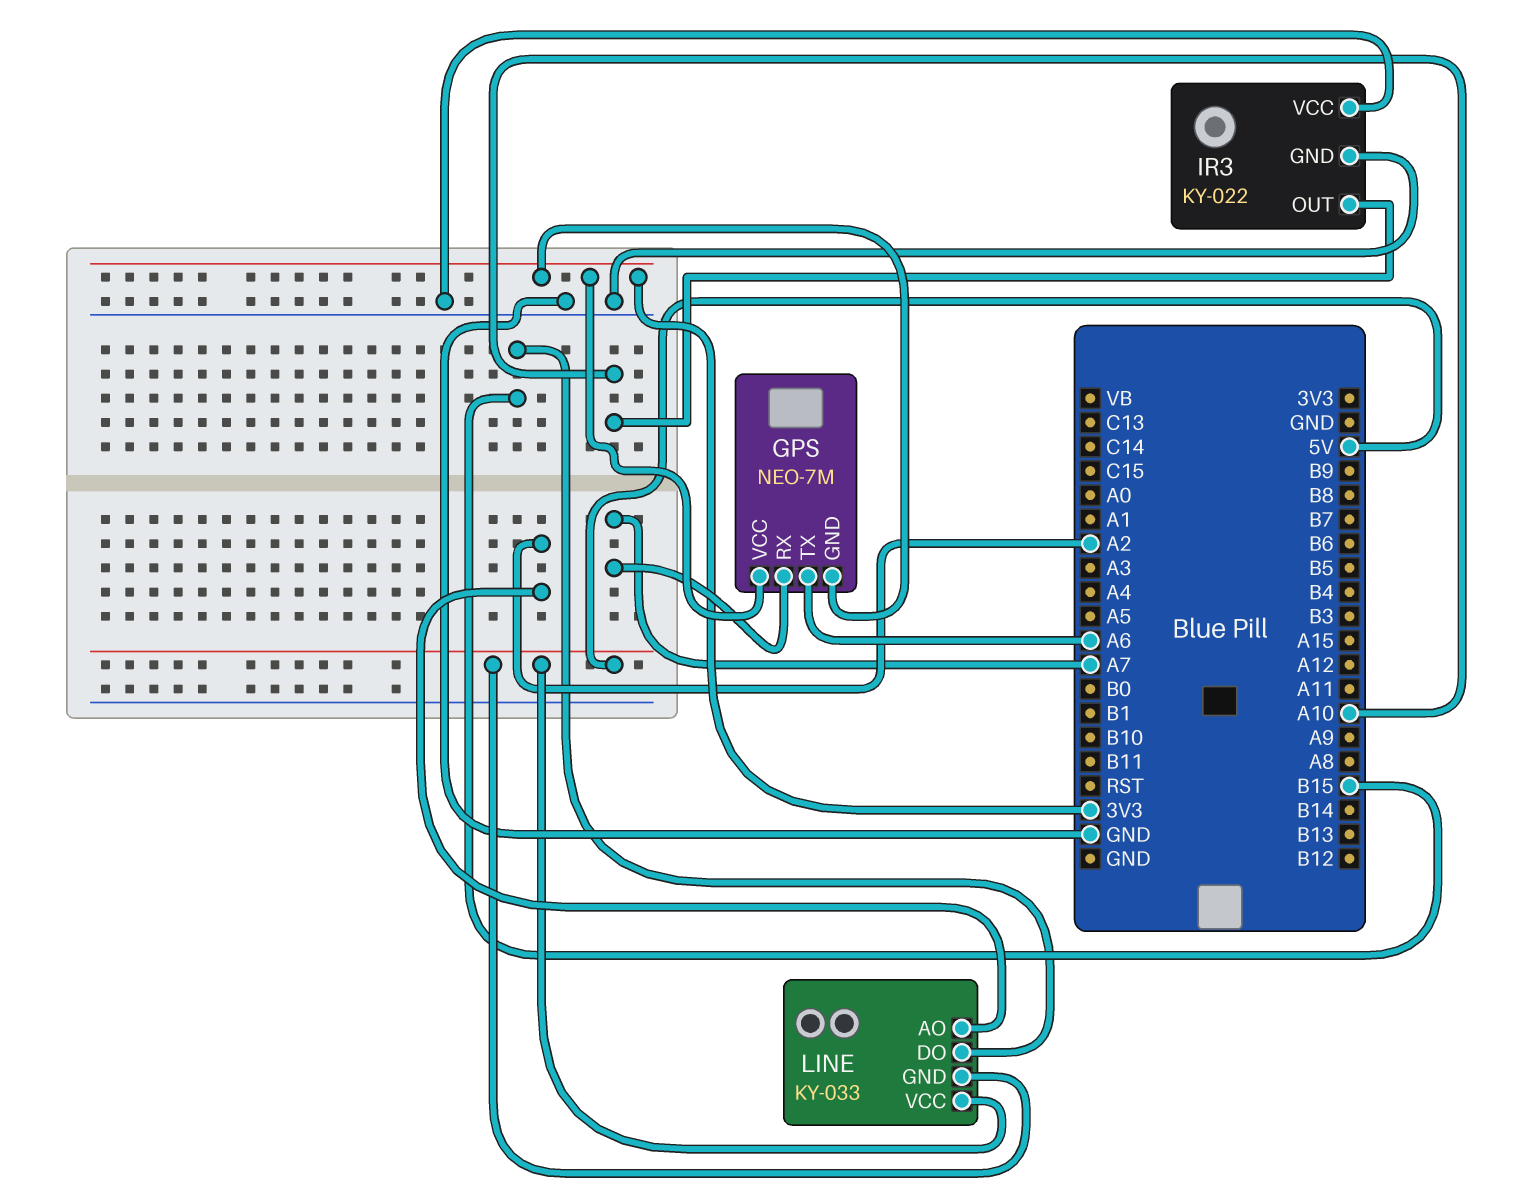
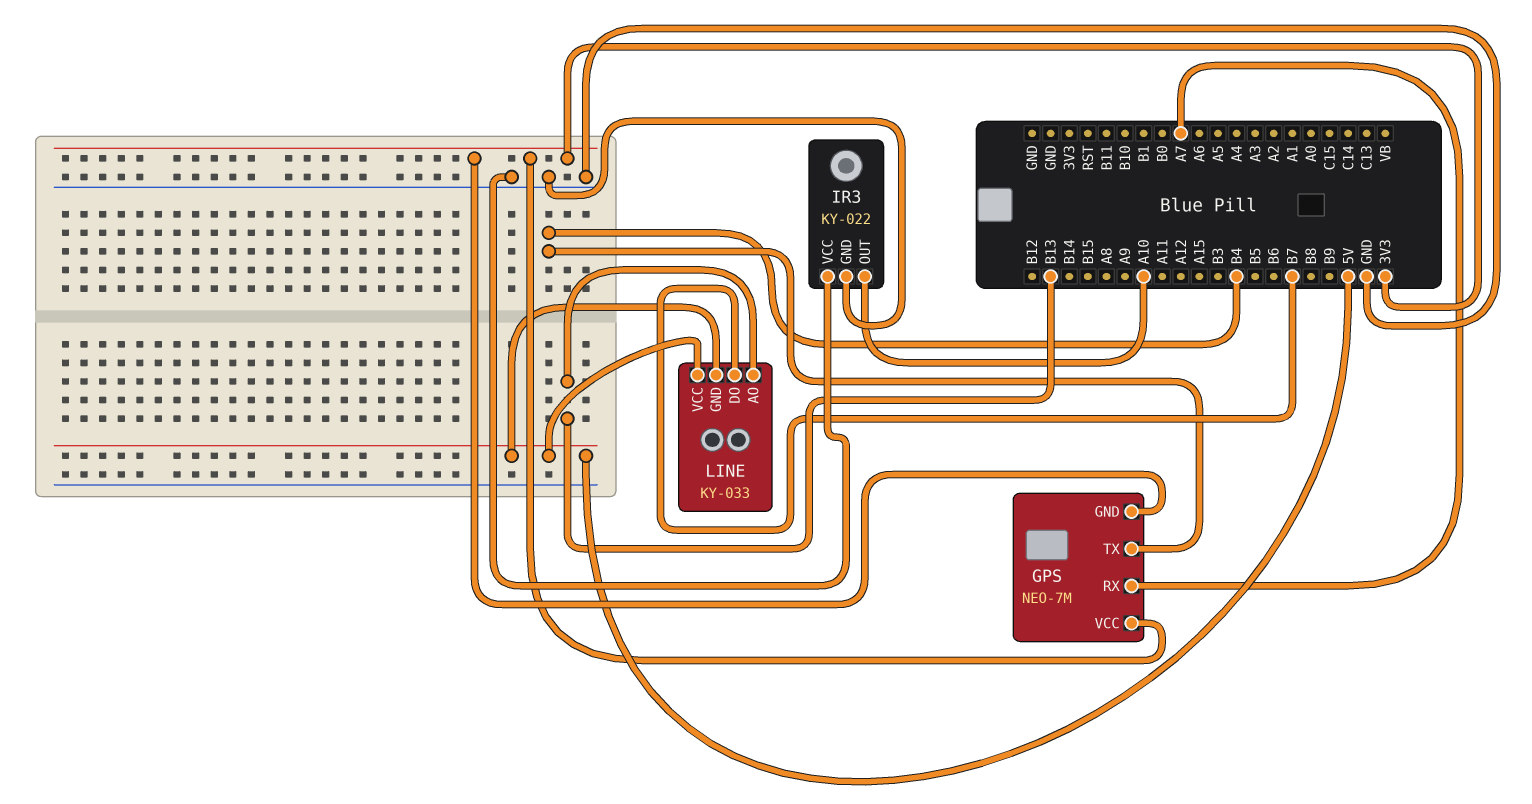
GPS pin TX: A6 -> B4
LINE pin AO: A2 -> B13
LINE pin DO: B15 -> B7

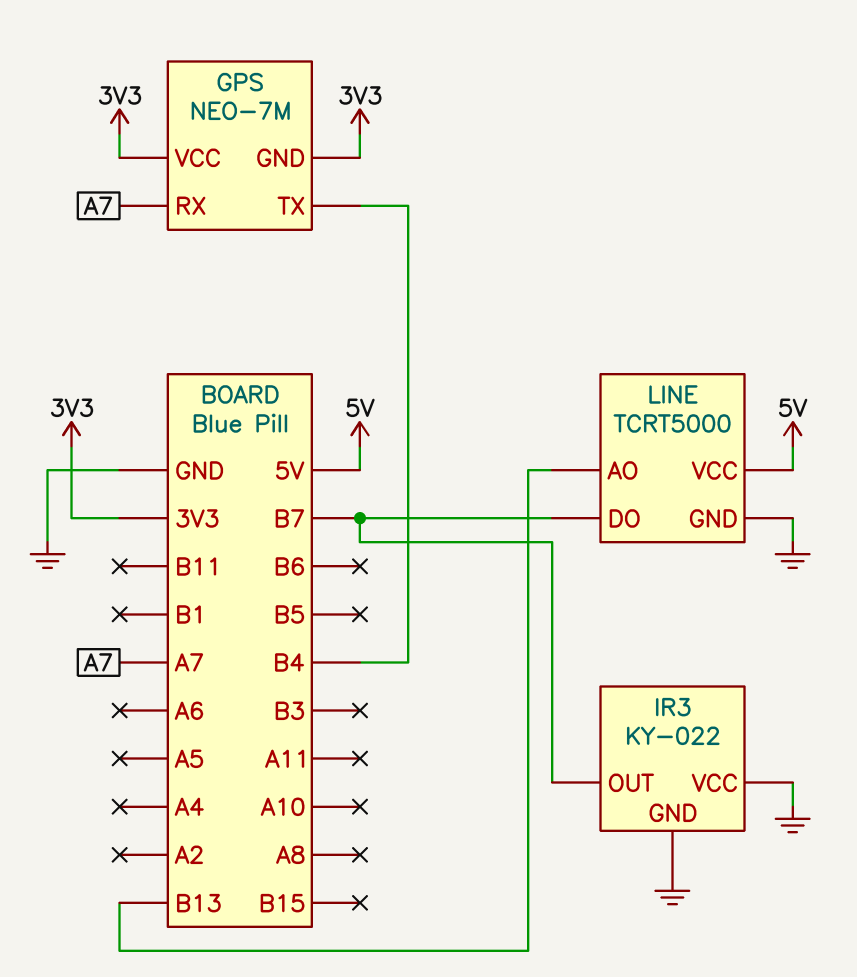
IR3 pin OUT: A10 -> B7
LINE: KY-033 -> TCRT5000
LINE pin GND: 5V -> GND

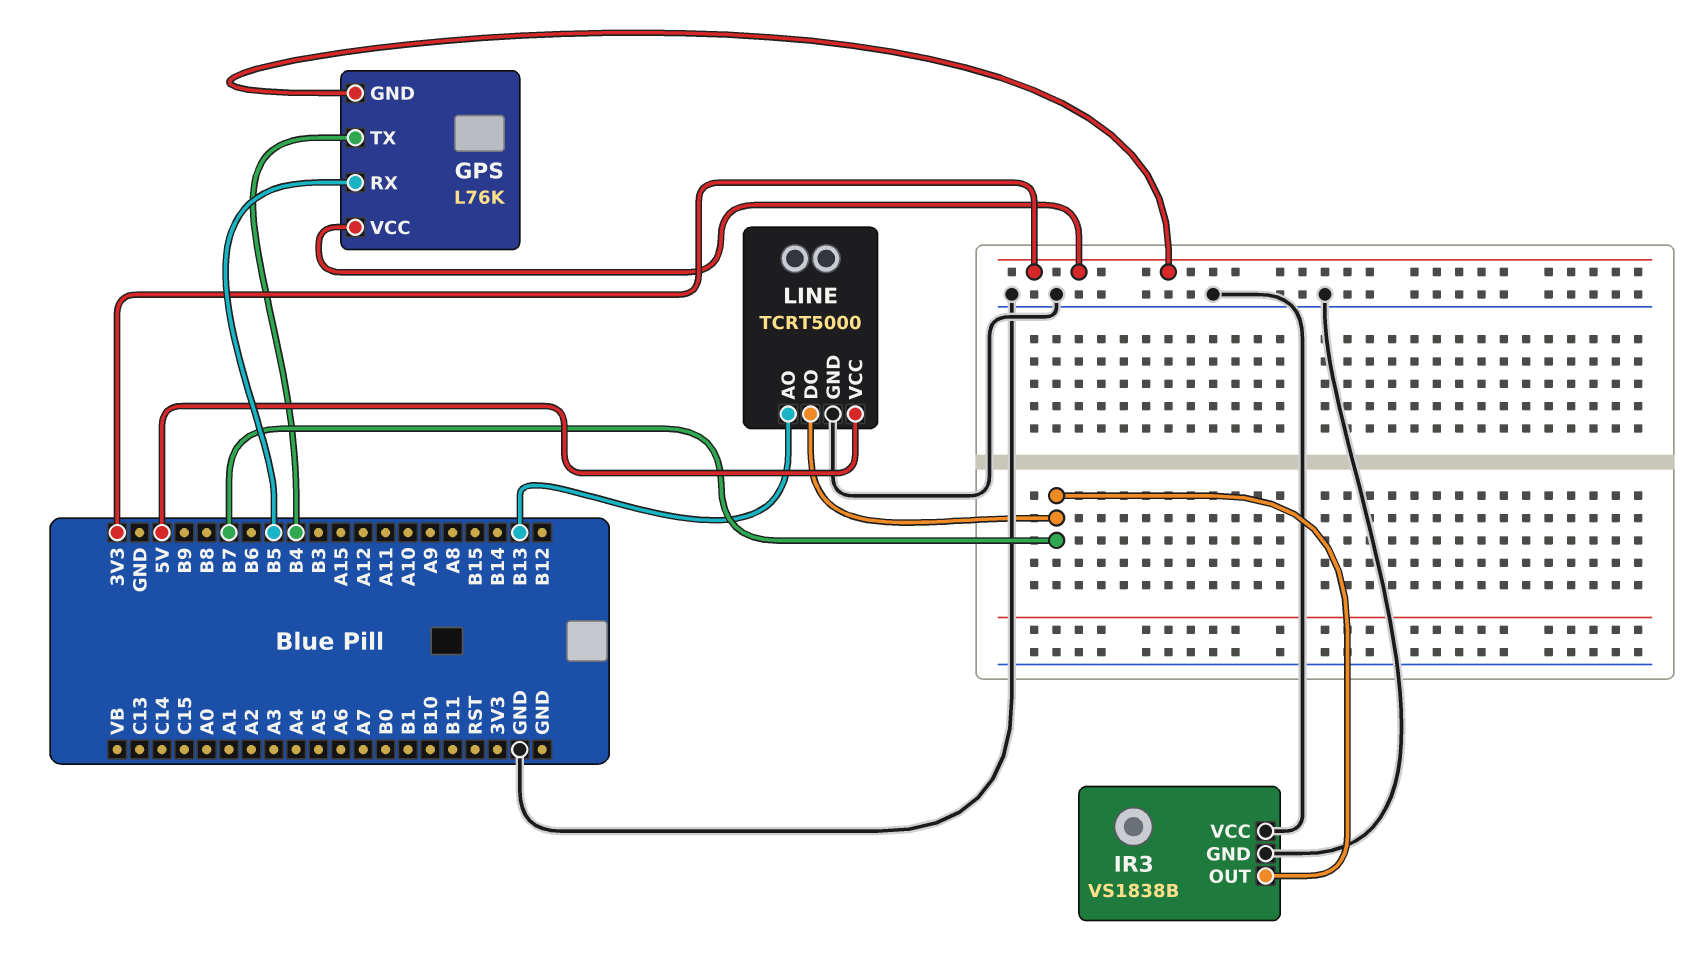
GPS: NEO-7M -> L76K
GPS pin RX: A7 -> B5
IR3: KY-022 -> VS1838B

